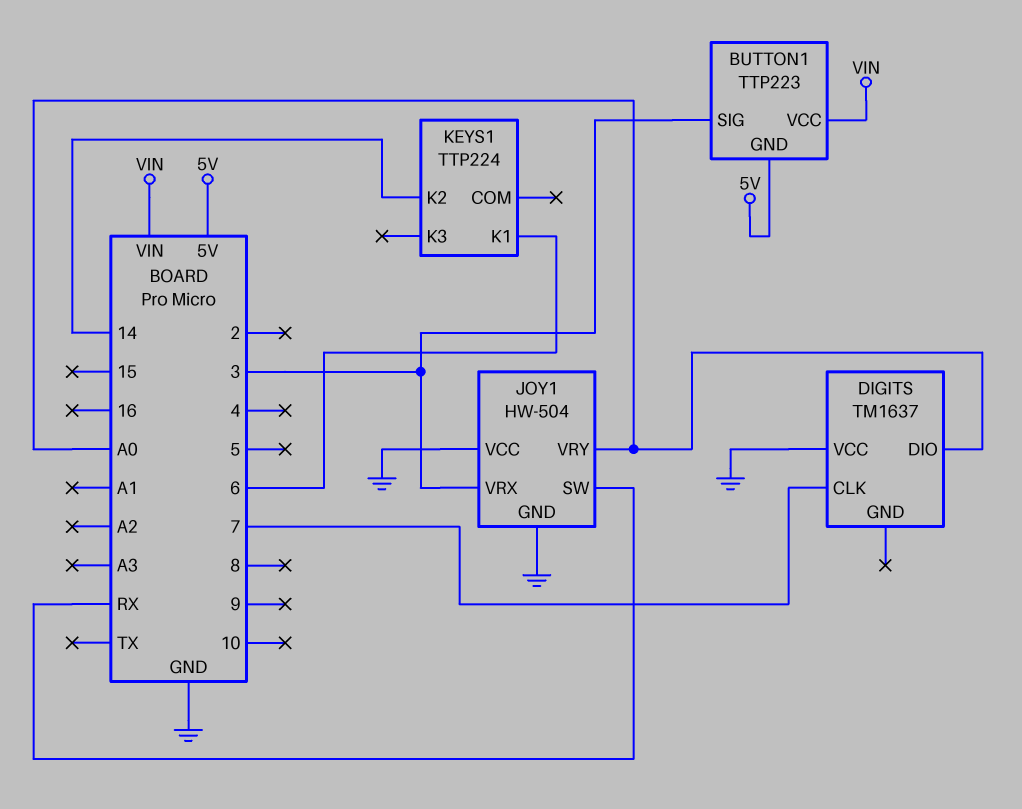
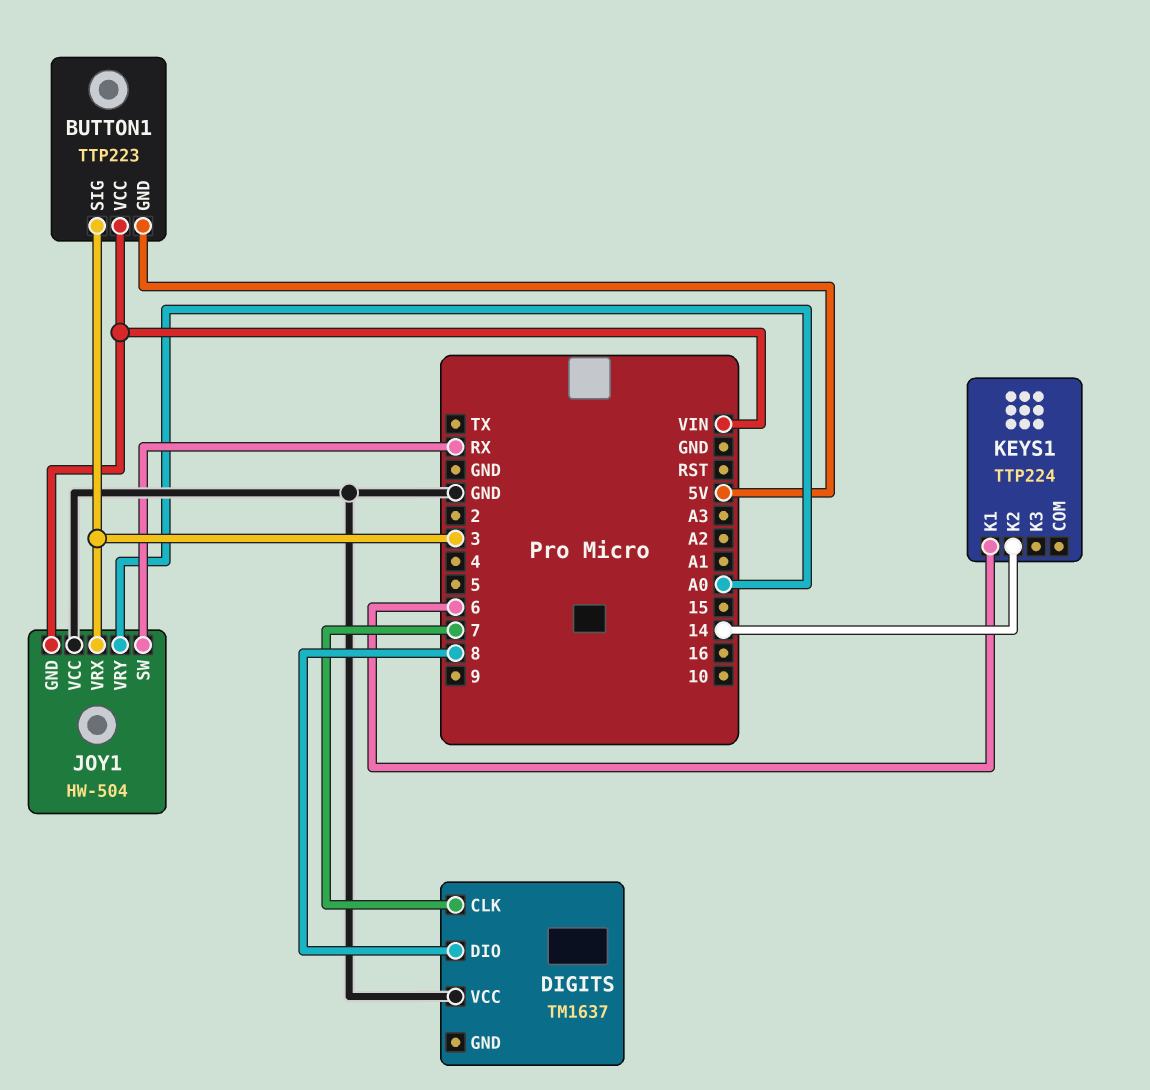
DIGITS pin DIO: A0 -> 8
JOY1 pin GND: GND -> VIN

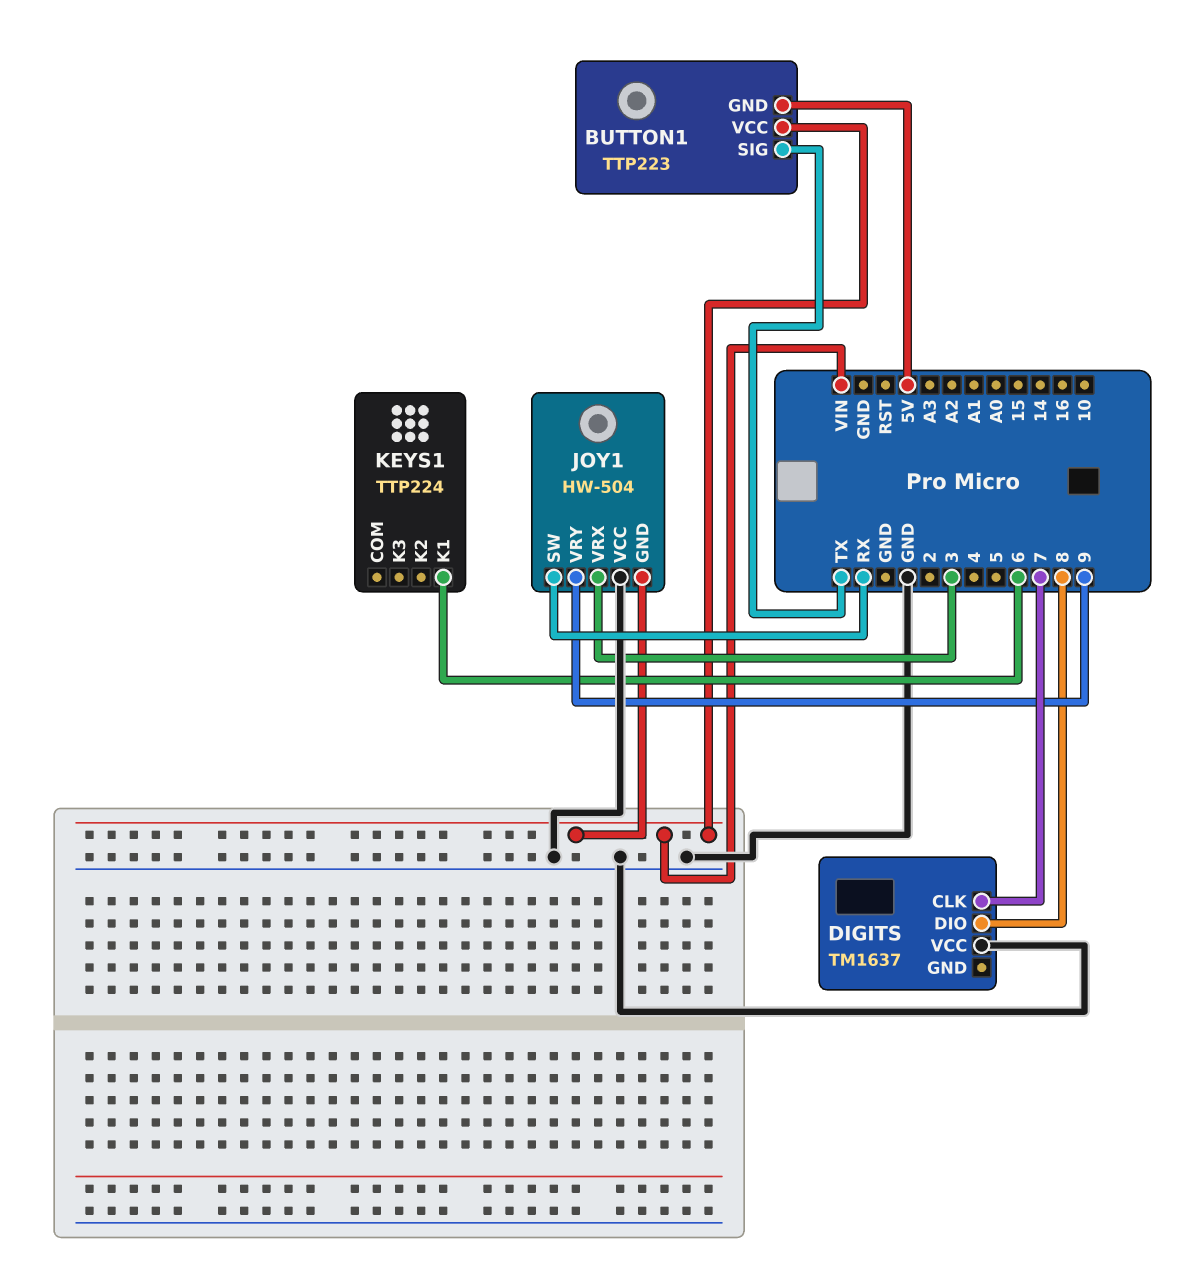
BUTTON1 pin SIG: 3 -> TX
JOY1 pin VRY: A0 -> 9
KEYS1 pin K2: 14 -> none

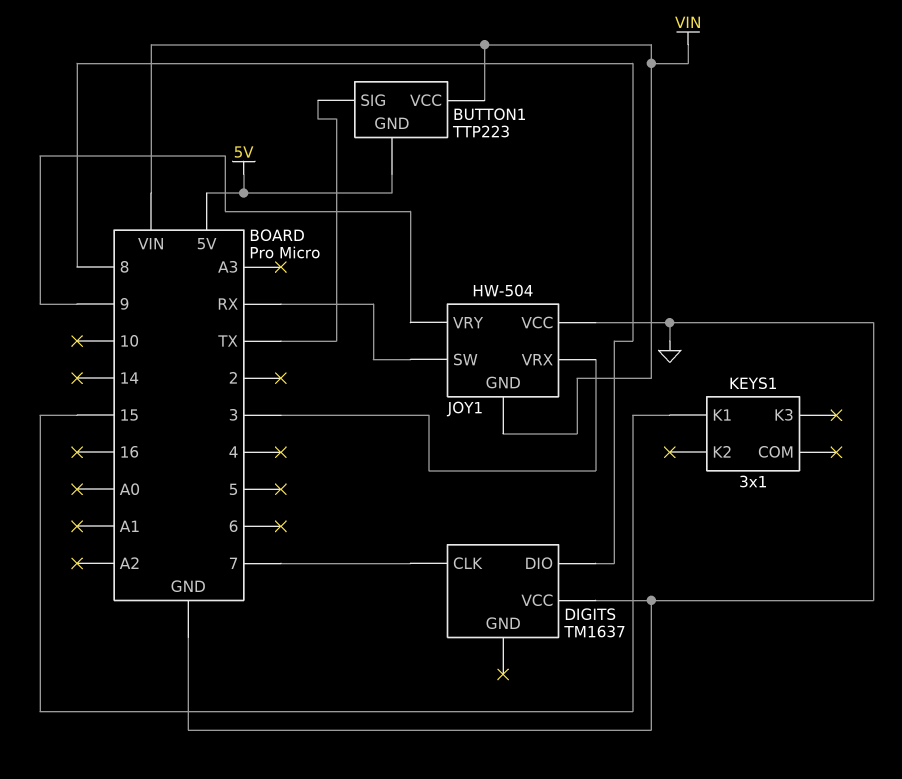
KEYS1: TTP224 -> 3x1
KEYS1 pin K1: 6 -> 15

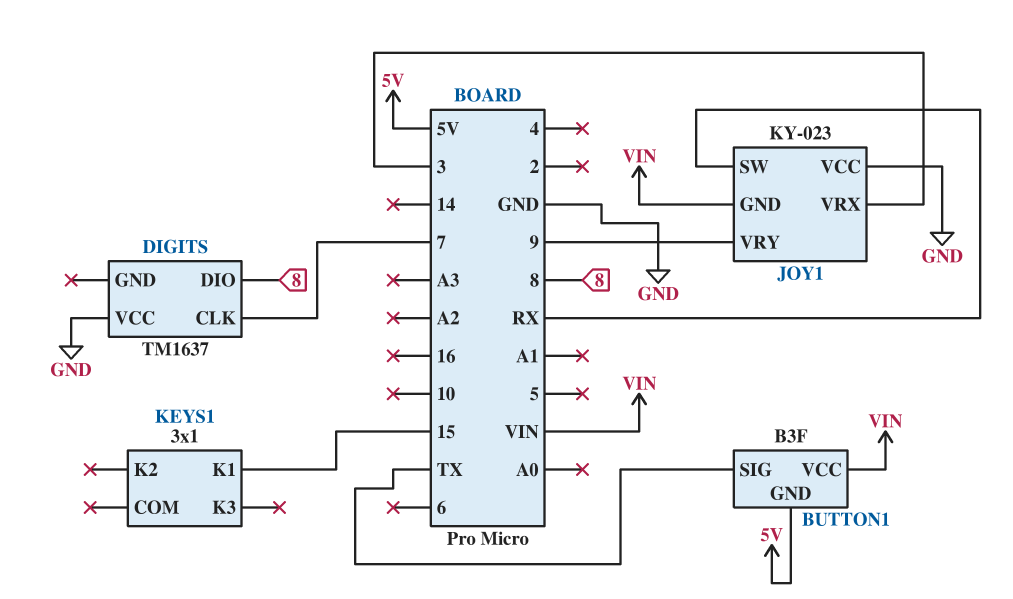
BUTTON1: TTP223 -> B3F
JOY1: HW-504 -> KY-023

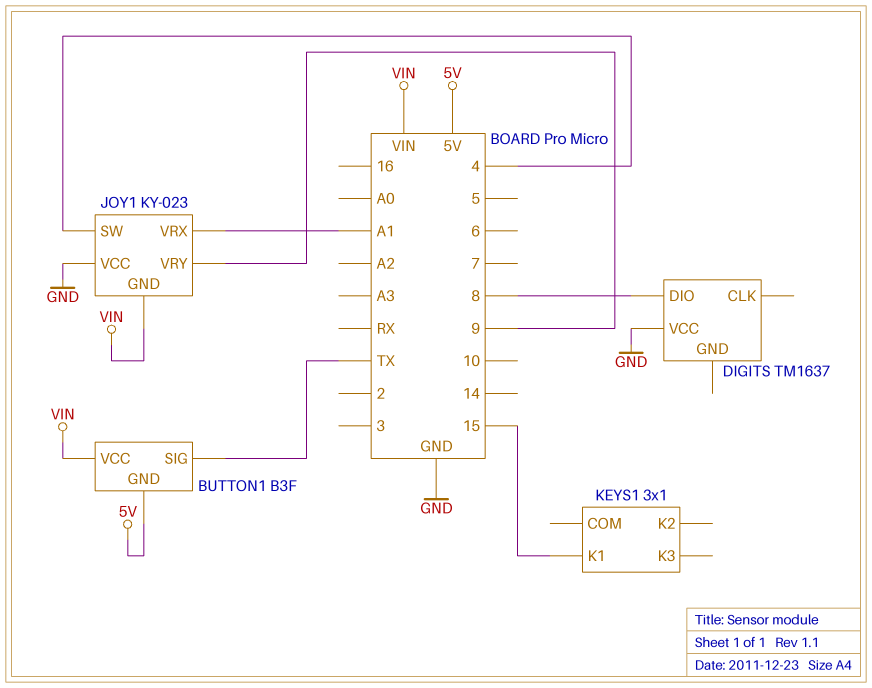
DIGITS pin CLK: 7 -> none
JOY1 pin SW: RX -> 4
JOY1 pin VRX: 3 -> A1

